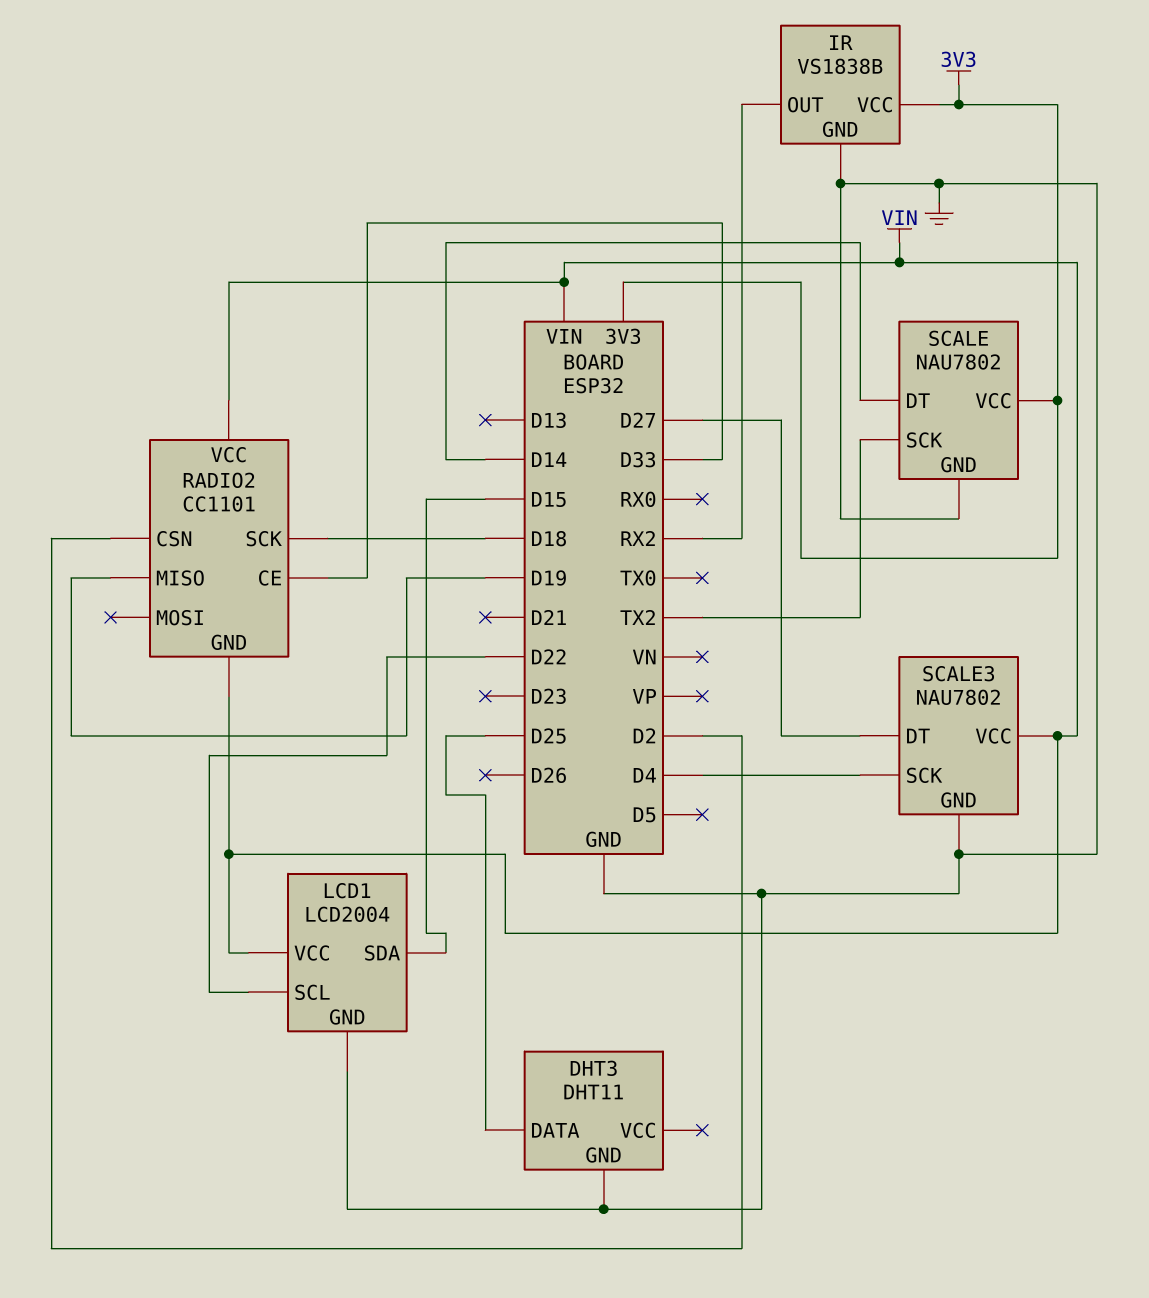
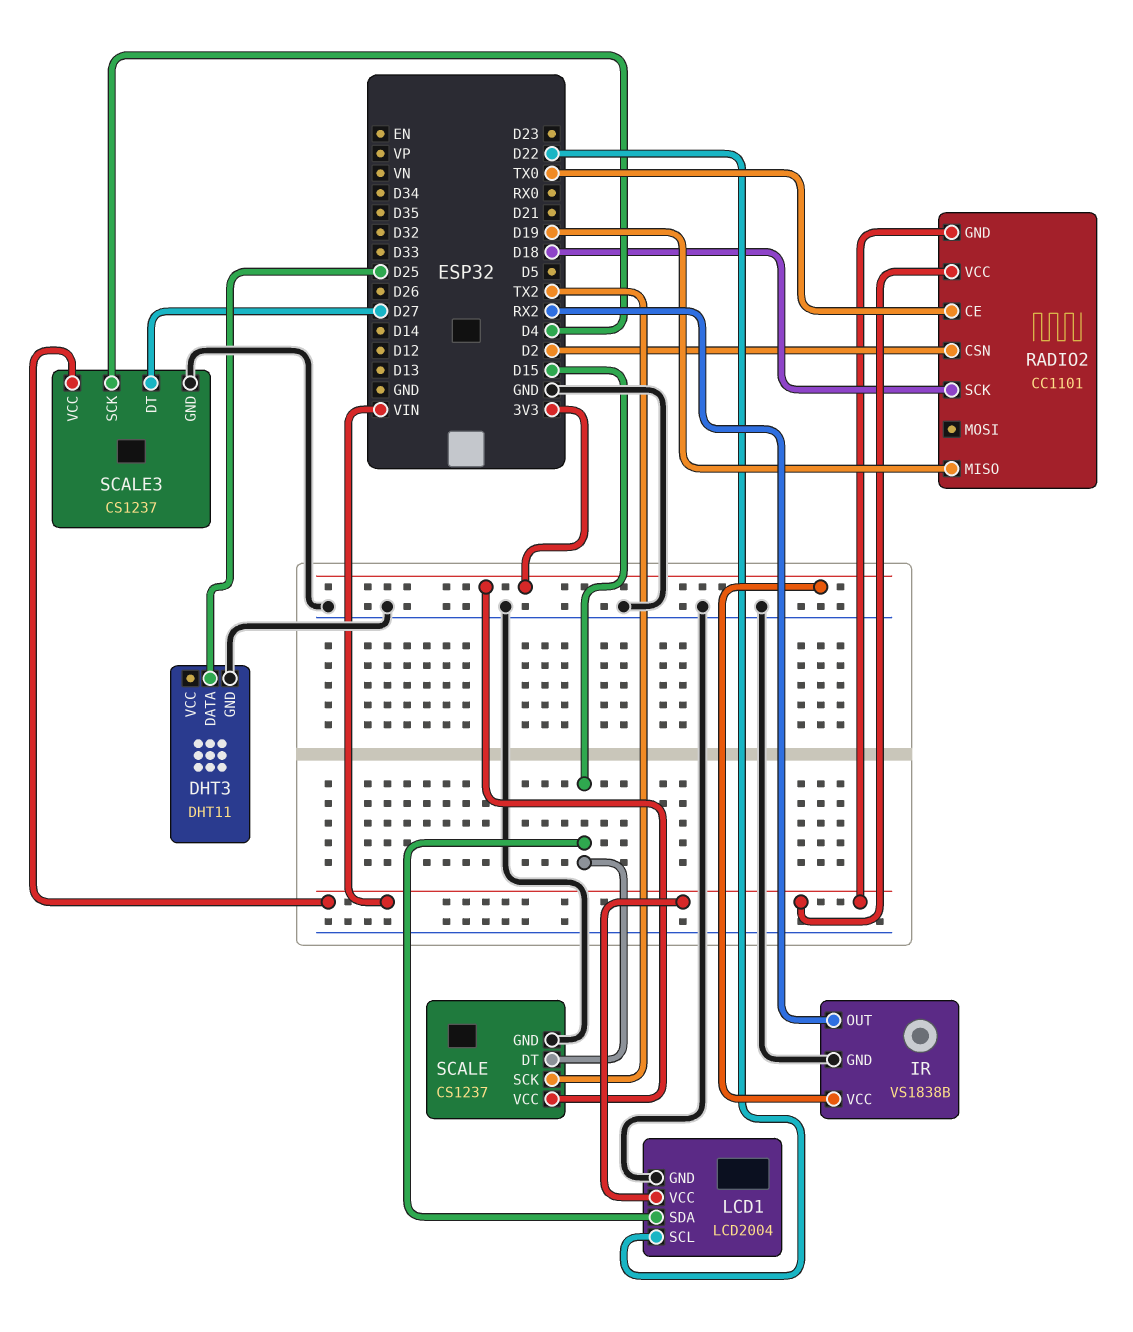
RADIO2 pin CE: D33 -> TX0
SCALE: NAU7802 -> CS1237
SCALE pin DT: D14 -> D15
SCALE3: NAU7802 -> CS1237

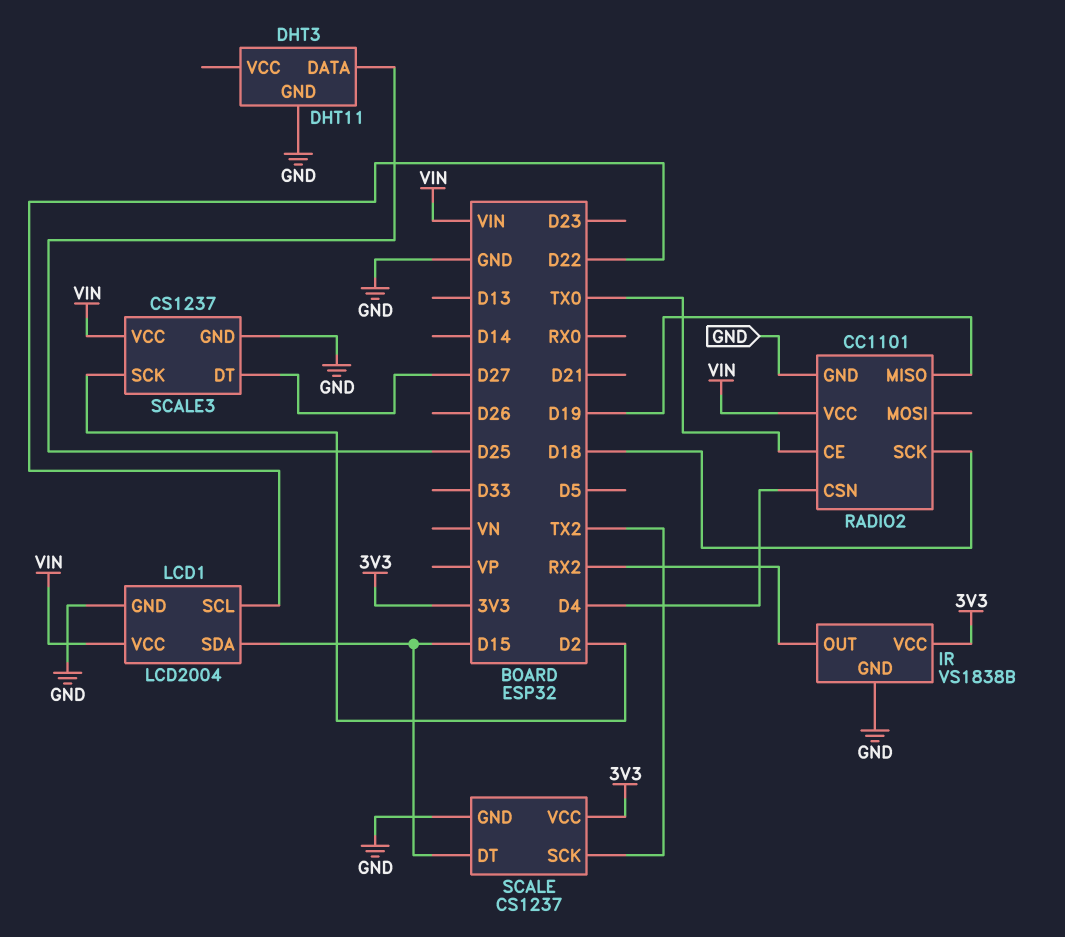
RADIO2 pin CSN: D2 -> D4
RADIO2 pin GND: VIN -> GND
SCALE3 pin SCK: D4 -> D2

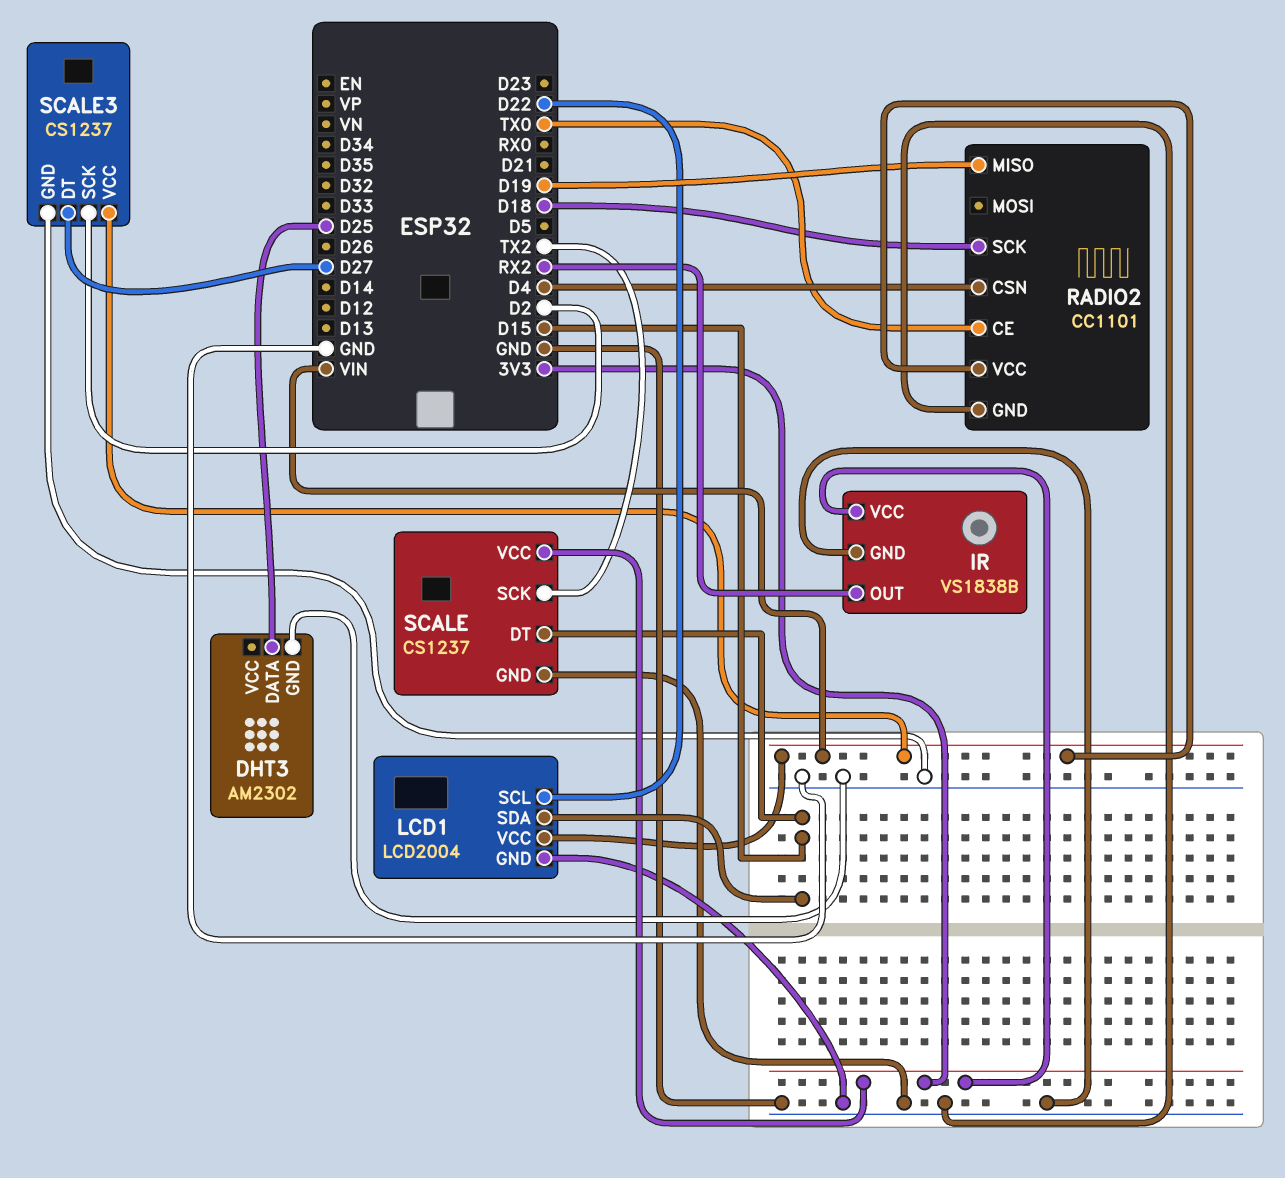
DHT3: DHT11 -> AM2302

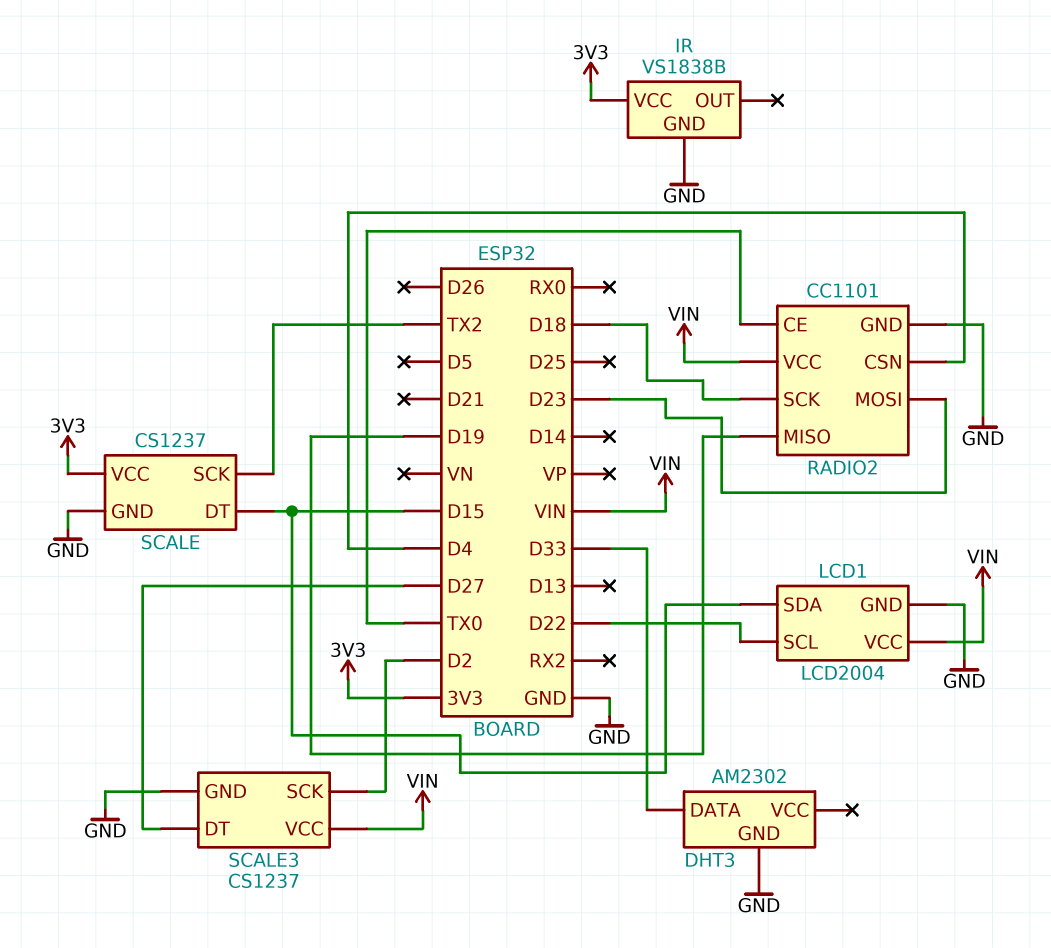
DHT3 pin DATA: D25 -> D33
IR pin OUT: RX2 -> none
RADIO2 pin MOSI: none -> D23

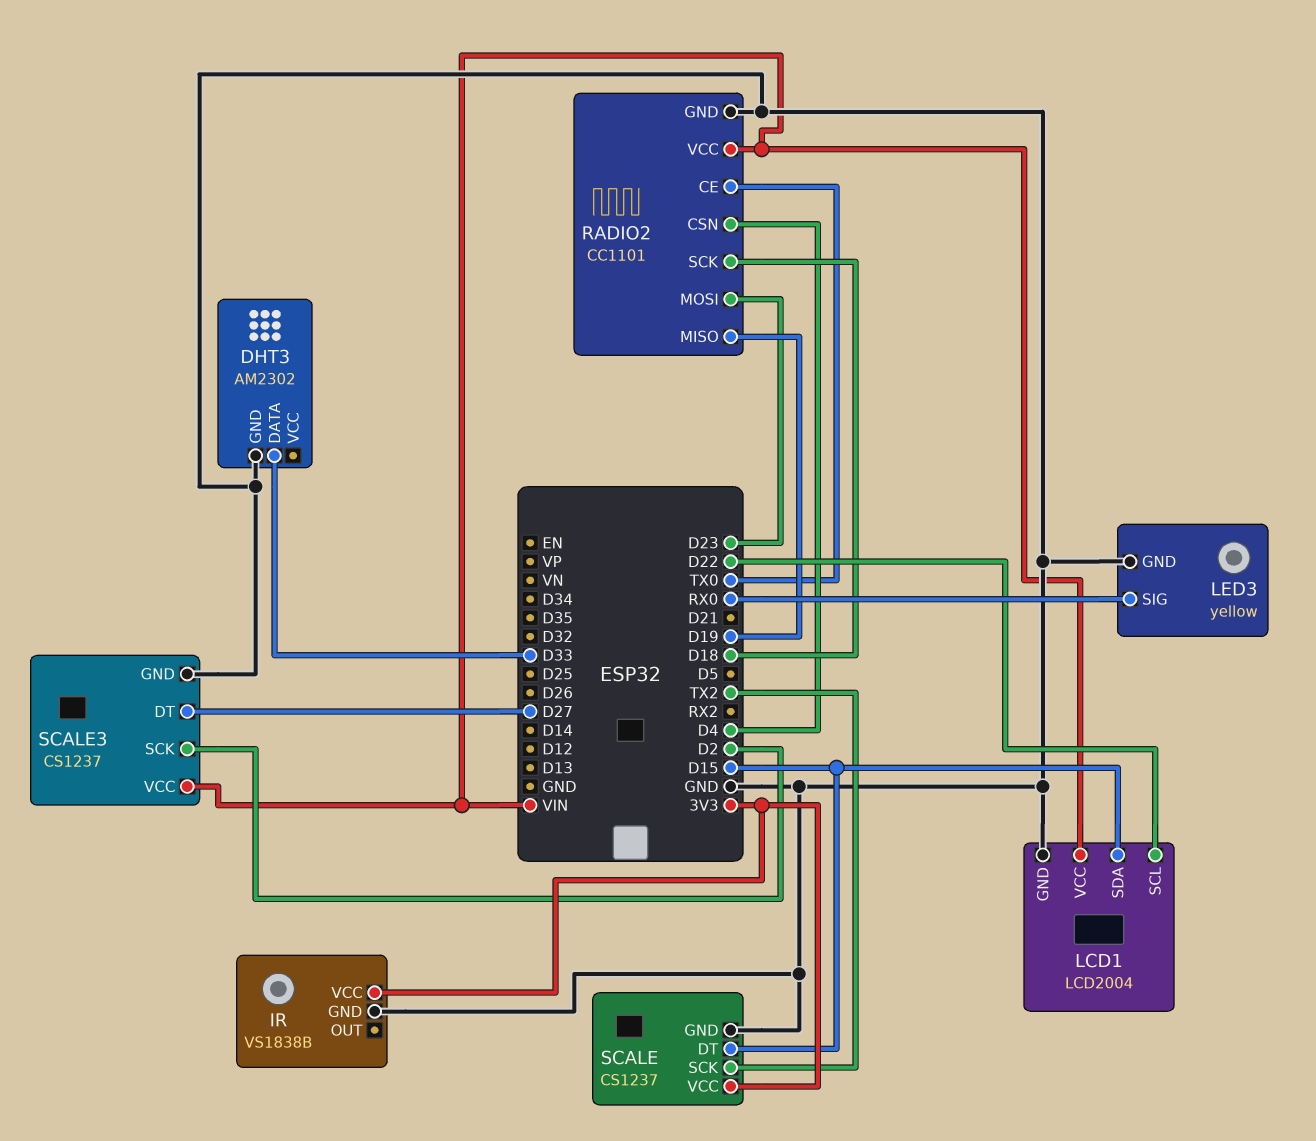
LED3: none -> yellow
LED3 pin GND: none -> GND
LED3 pin SIG: none -> RX0

